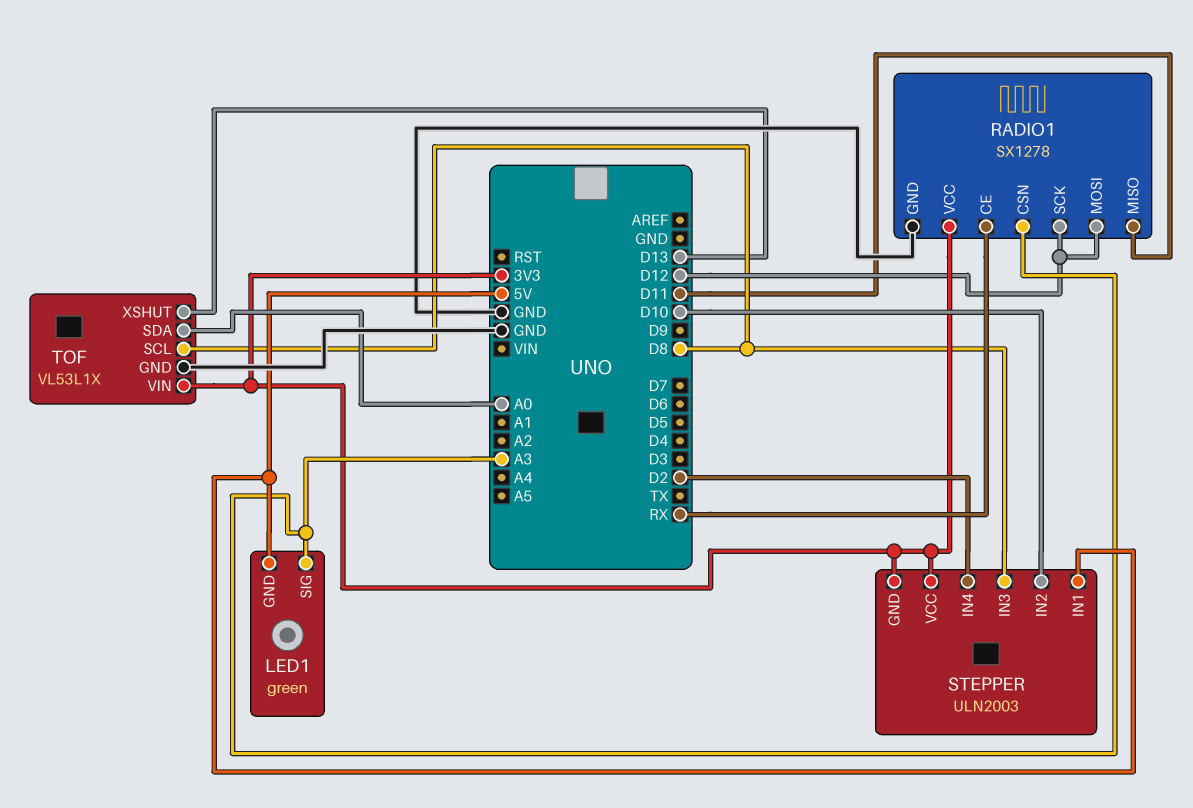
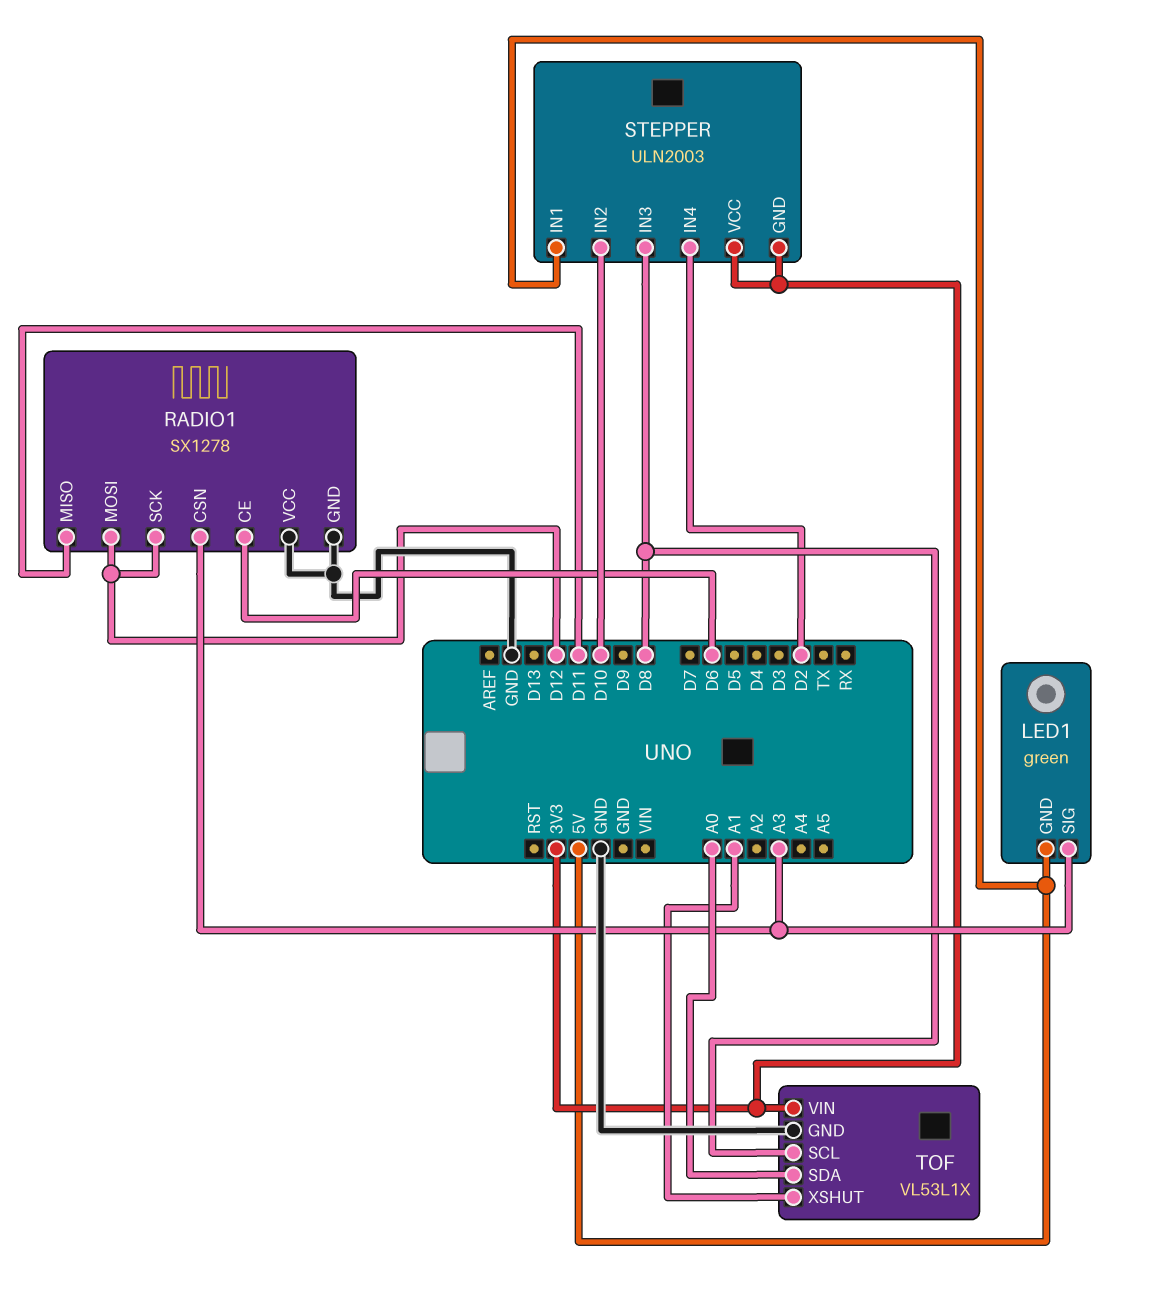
RADIO1 pin CE: RX -> D6
RADIO1 pin VCC: 3V3 -> GND
TOF pin XSHUT: D13 -> A1

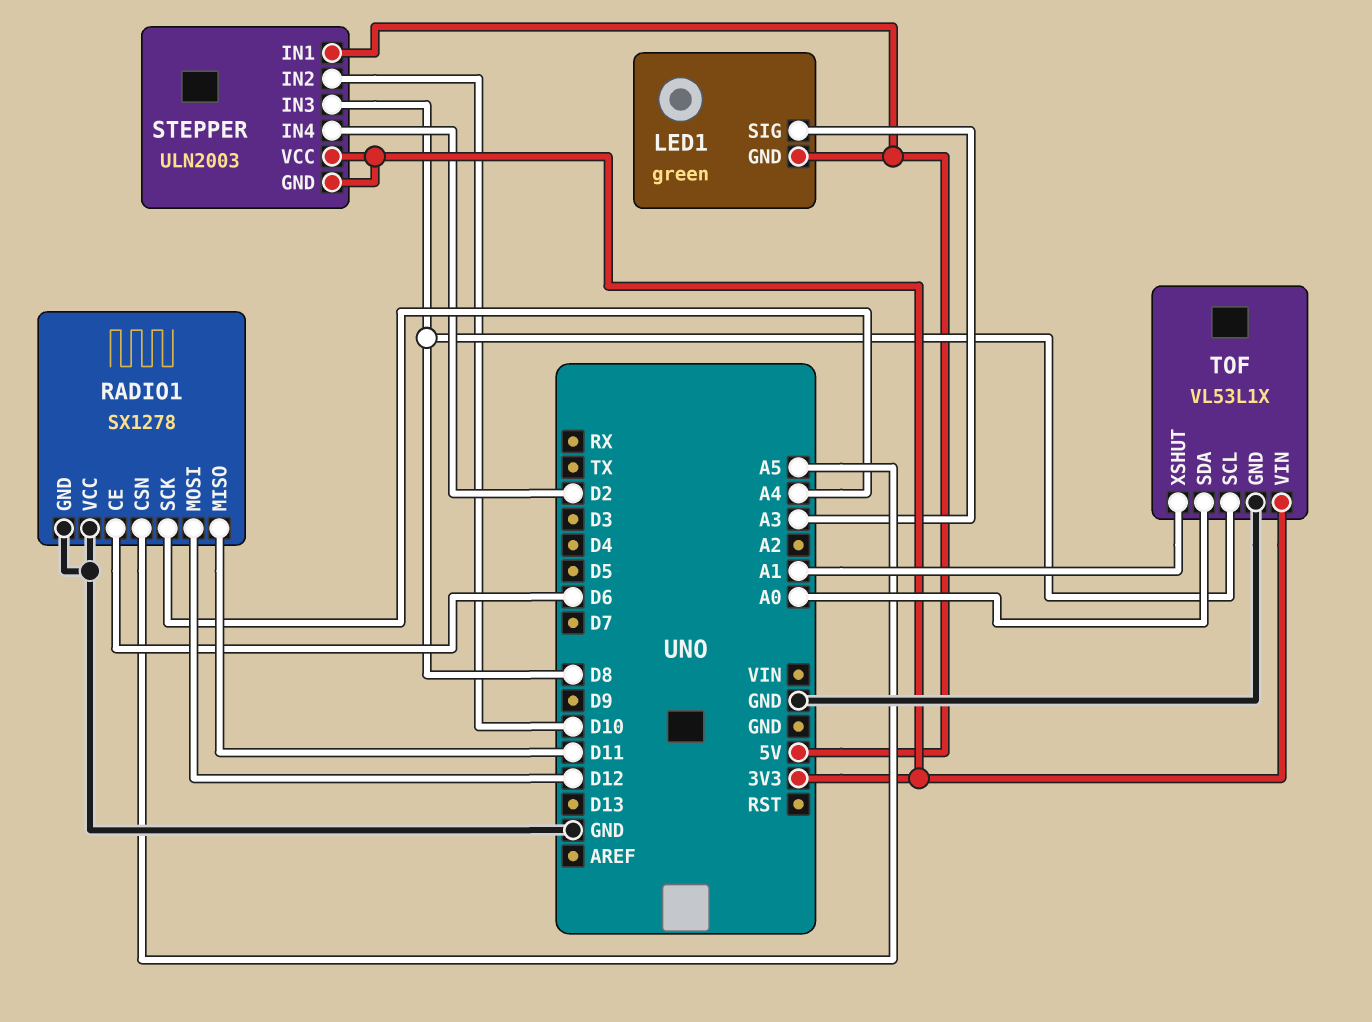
RADIO1 pin CSN: A3 -> A5
RADIO1 pin SCK: D12 -> A4

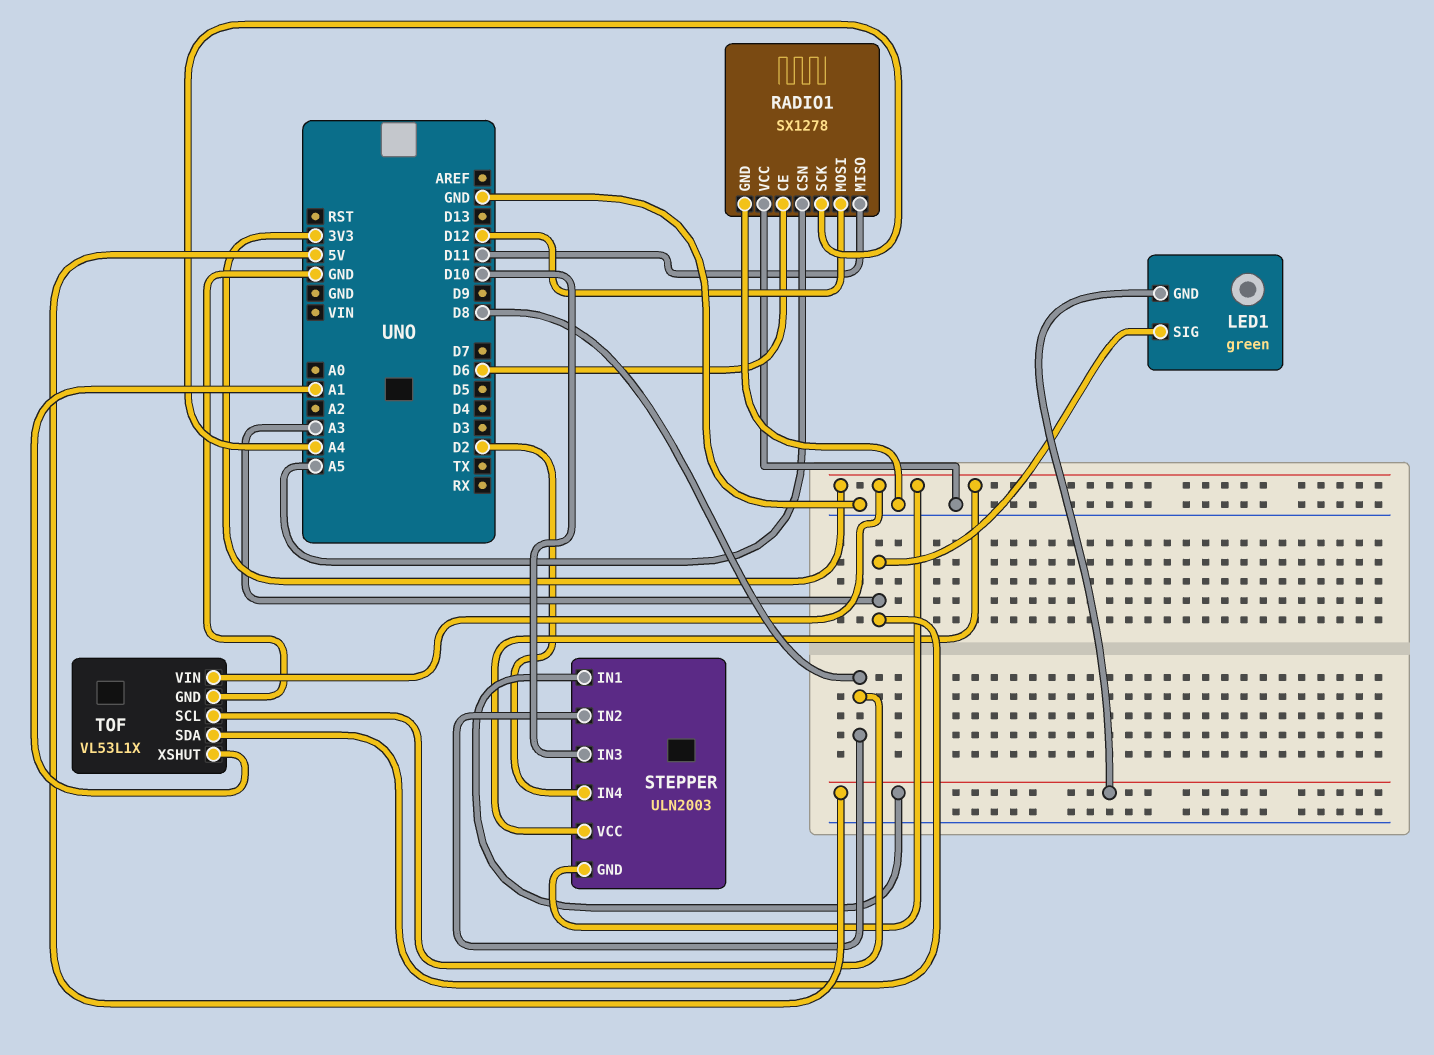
STEPPER pin IN2: D10 -> D8
STEPPER pin IN3: D8 -> D10
TOF pin SDA: A0 -> A3

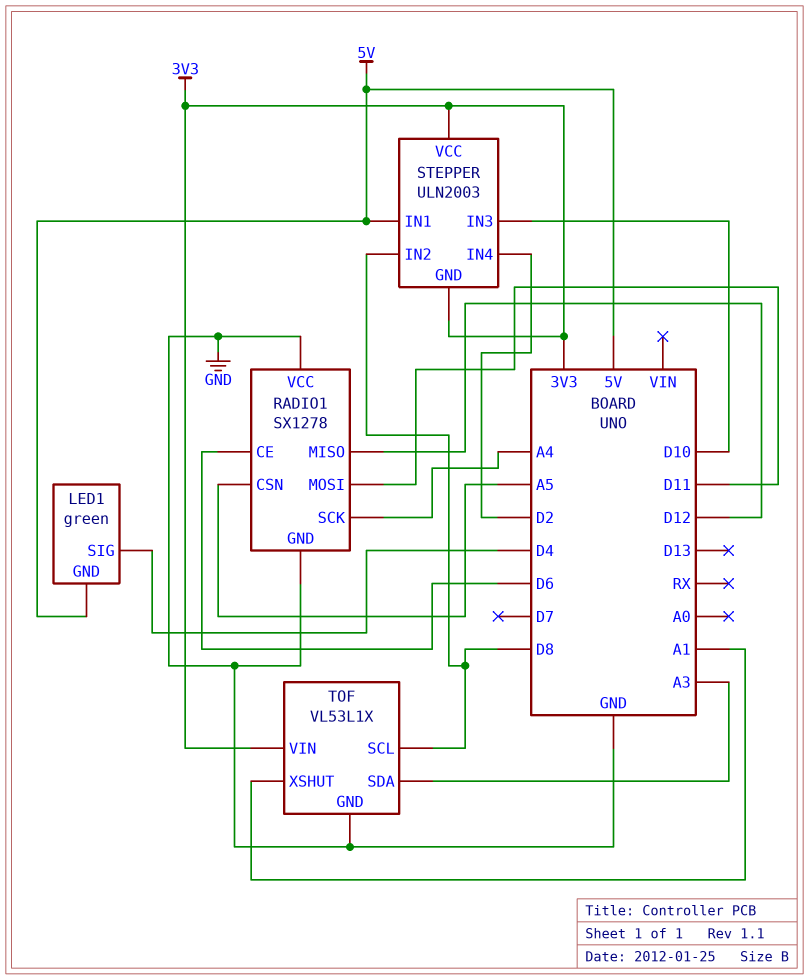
LED1 pin SIG: A3 -> D4
RADIO1 pin MISO: D11 -> D12
RADIO1 pin MOSI: D12 -> D11

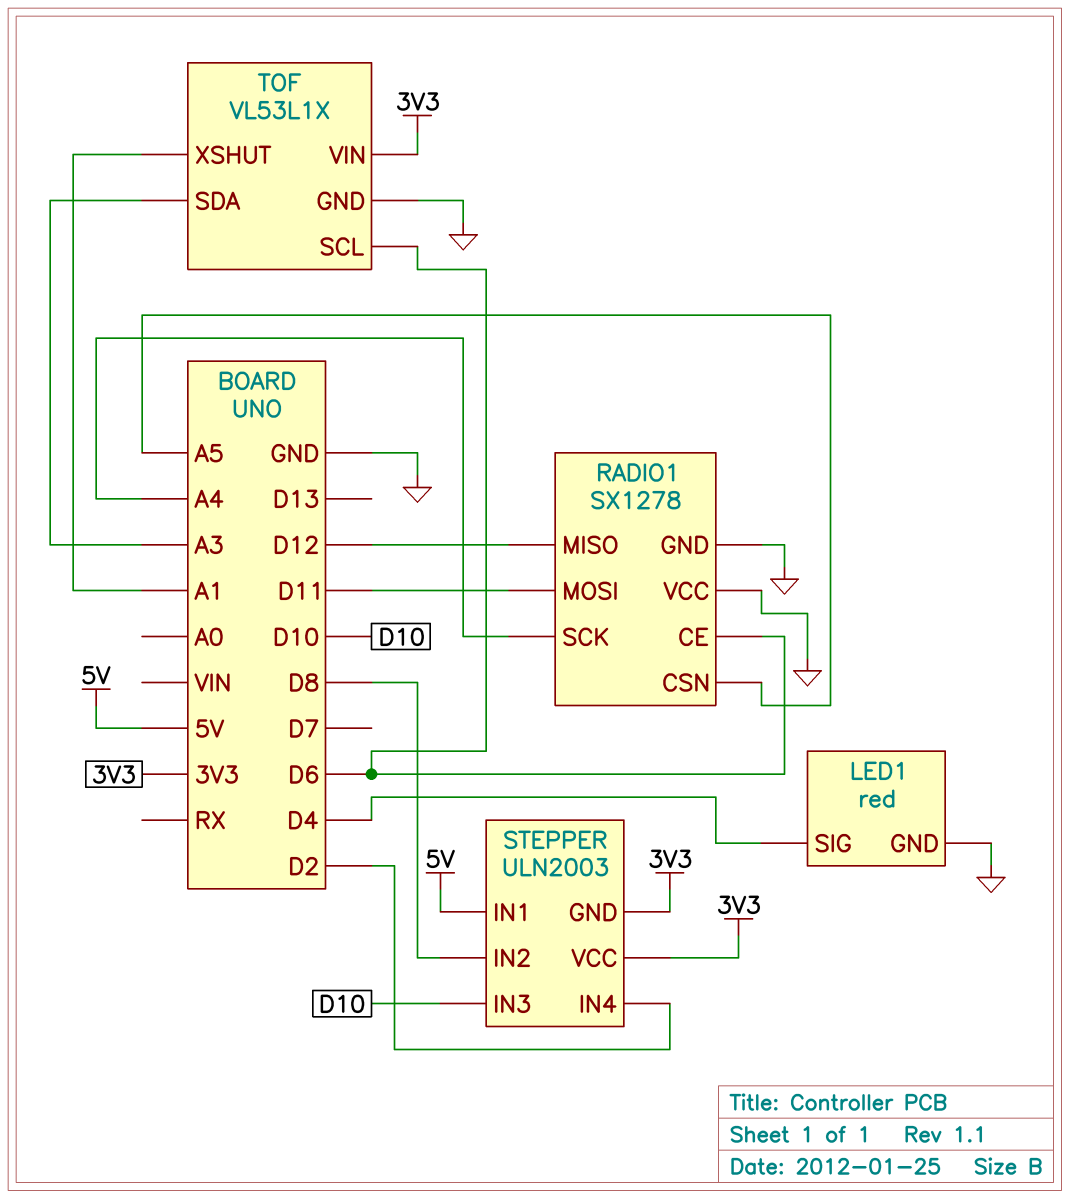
LED1: green -> red
LED1 pin GND: 5V -> GND
TOF pin SCL: D8 -> D6

